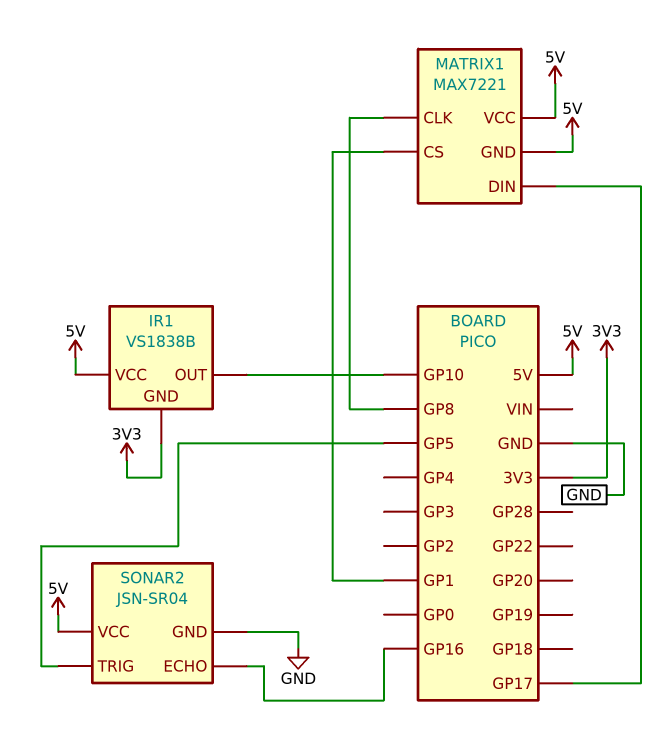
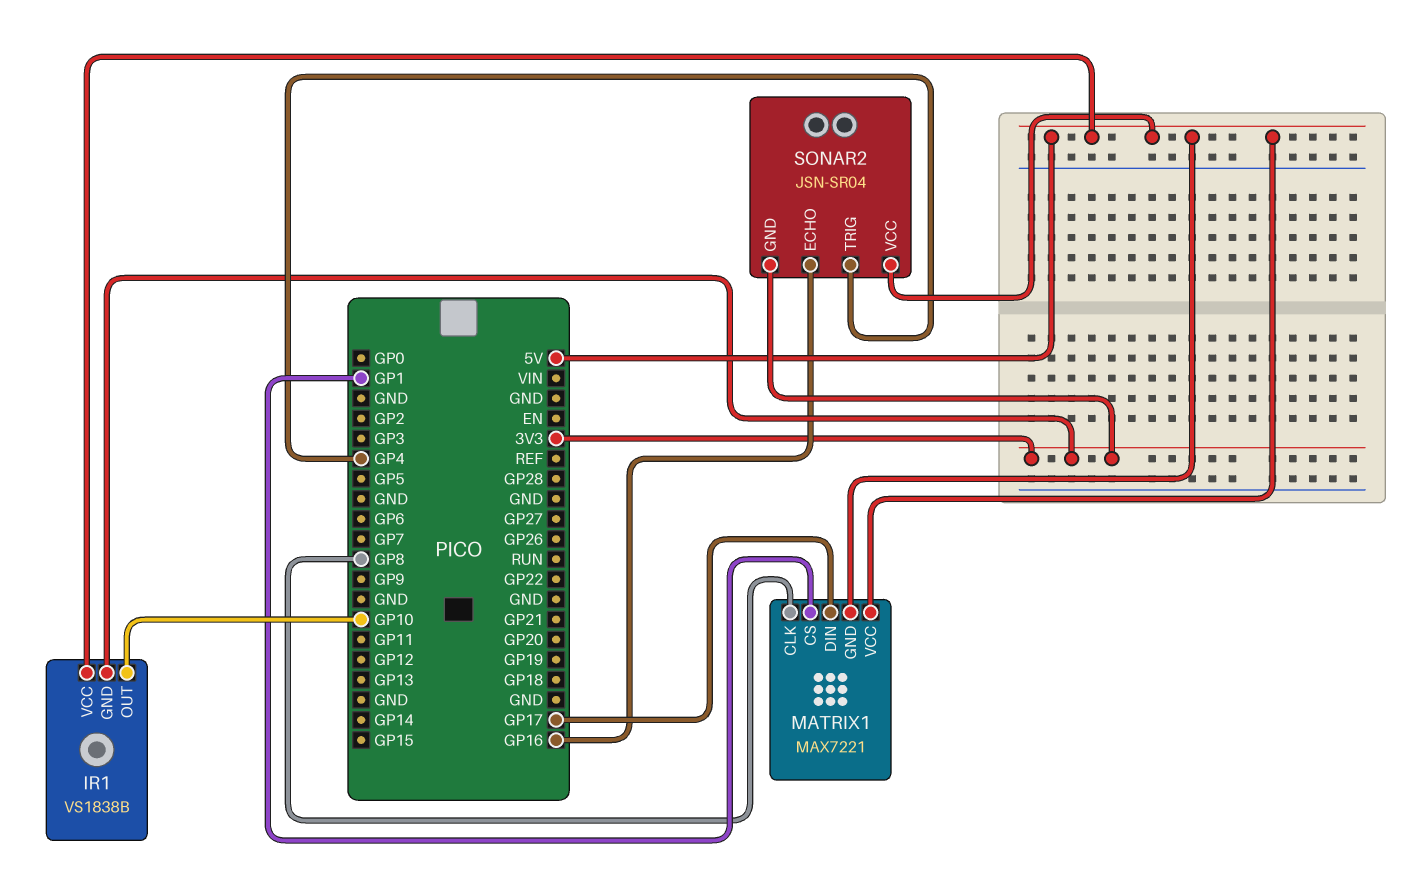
SONAR2 pin GND: GND -> 3V3
SONAR2 pin TRIG: GP5 -> GP4

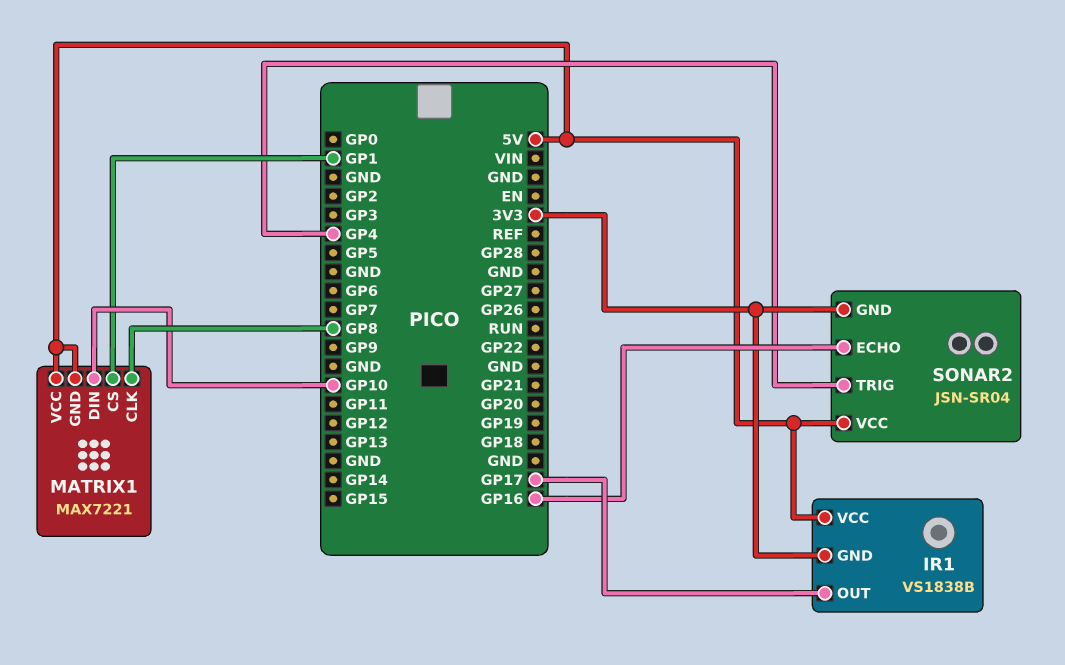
IR1 pin OUT: GP10 -> GP17
MATRIX1 pin DIN: GP17 -> GP10

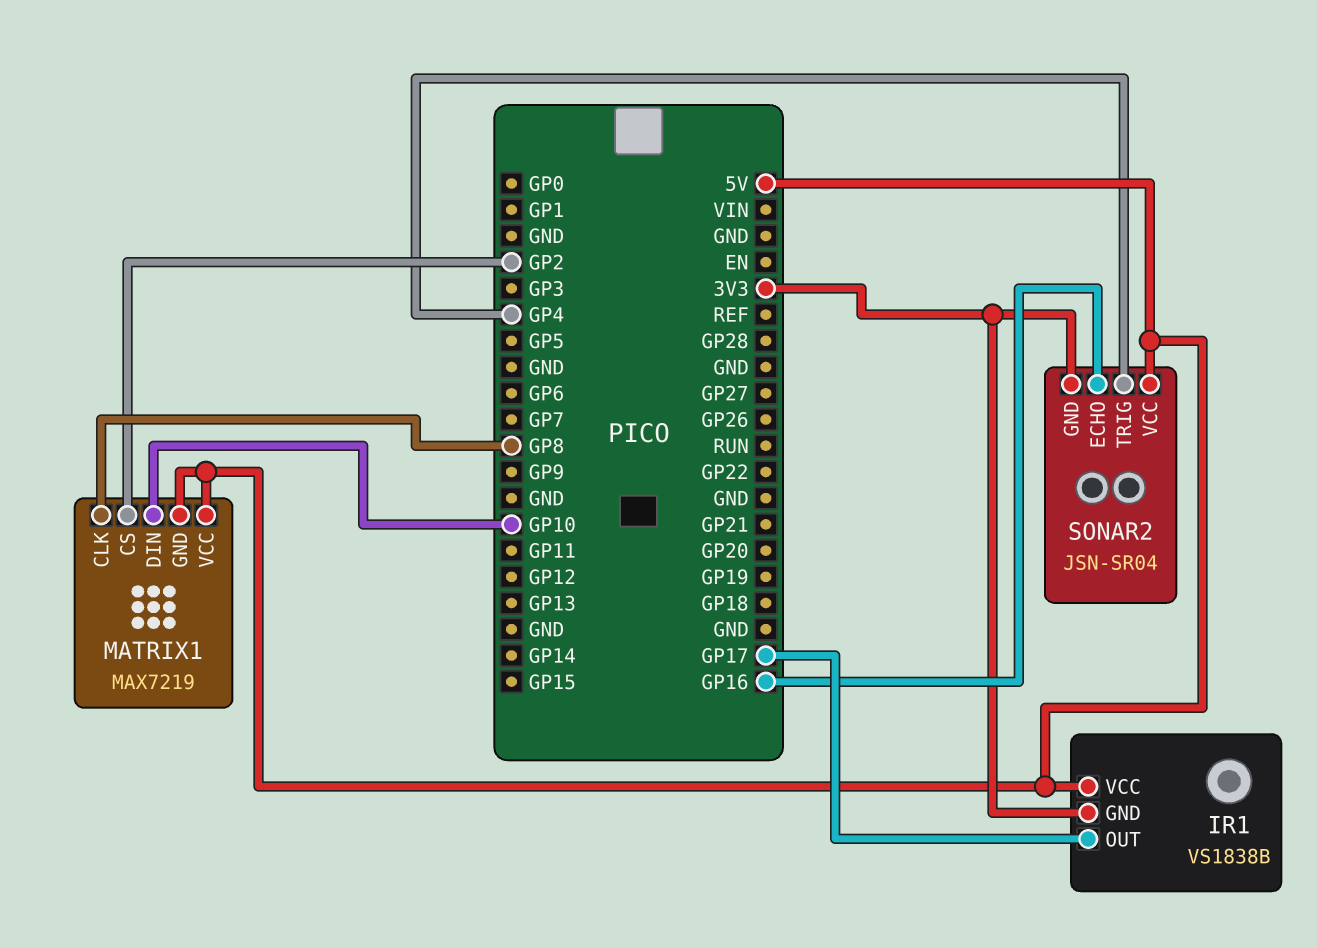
MATRIX1: MAX7221 -> MAX7219
MATRIX1 pin CS: GP1 -> GP2

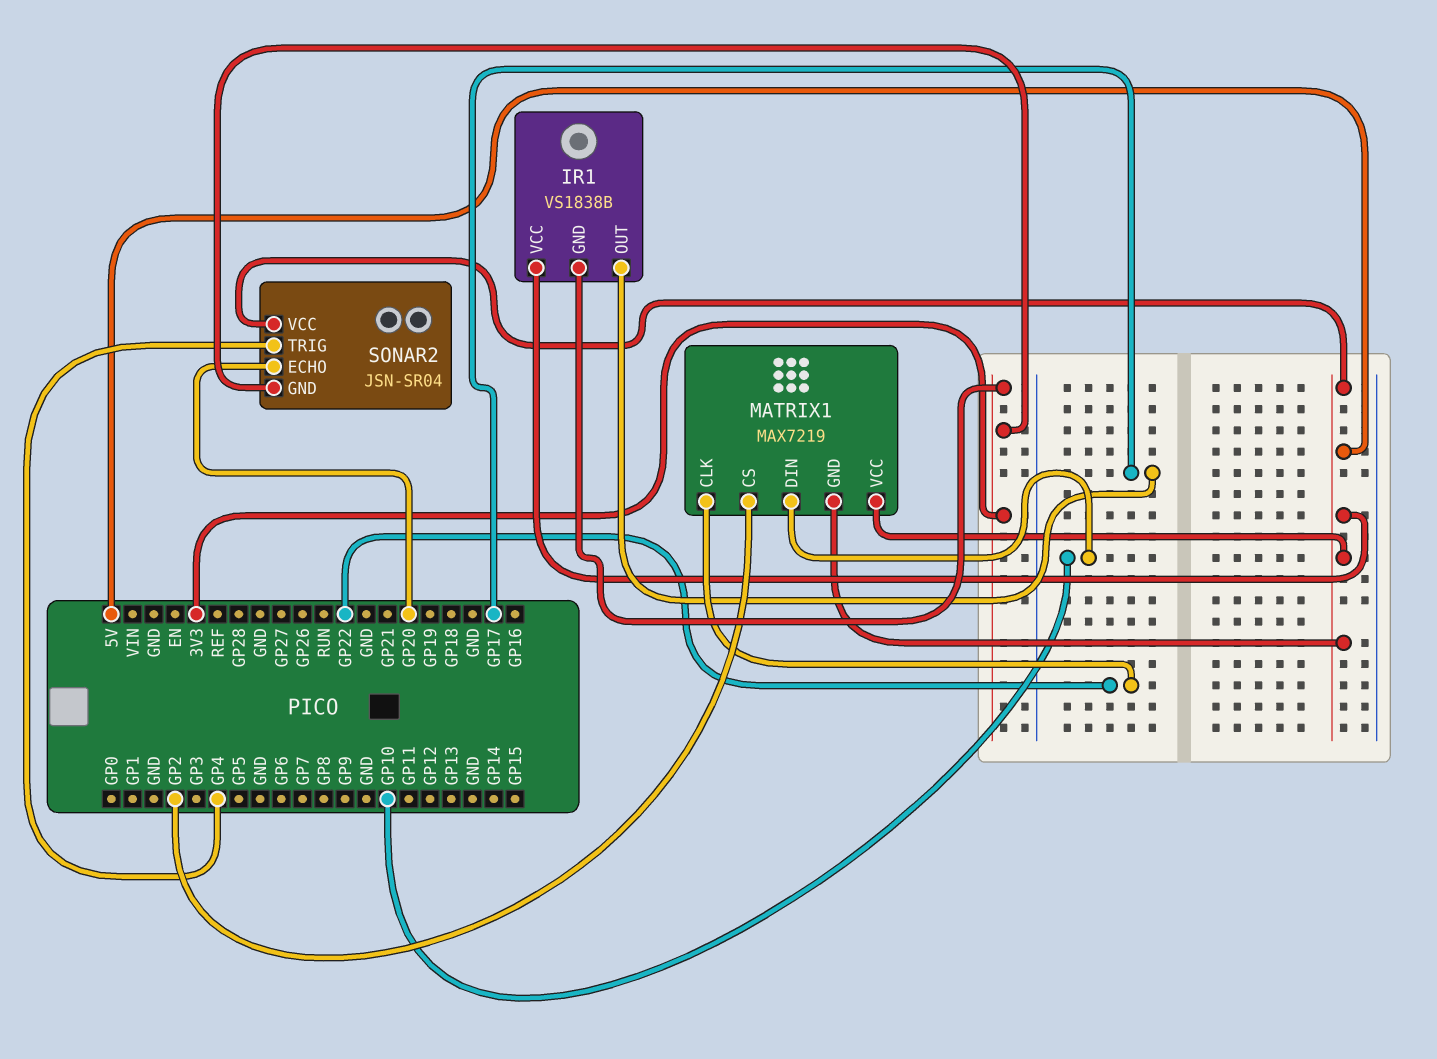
MATRIX1 pin CLK: GP8 -> GP22
SONAR2 pin ECHO: GP16 -> GP20

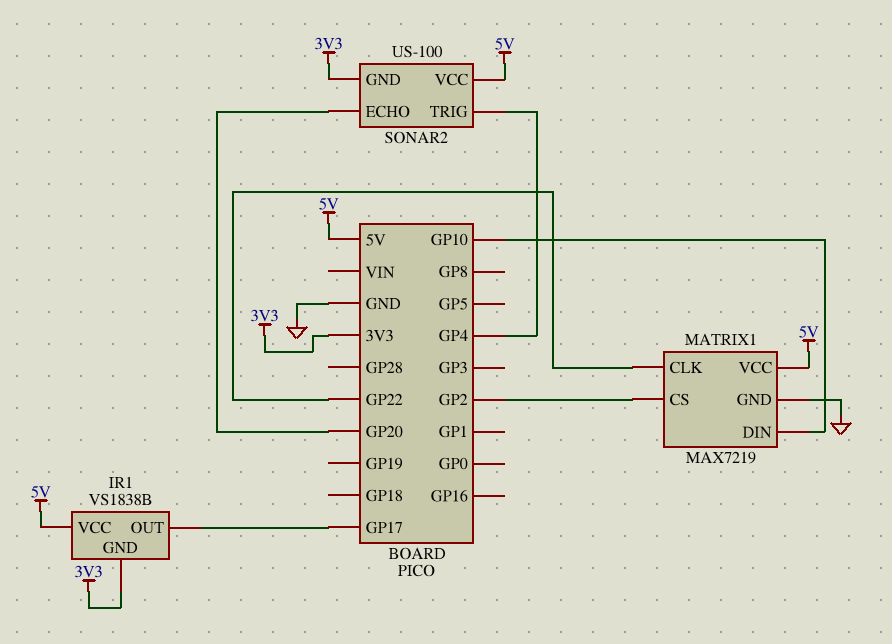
MATRIX1 pin GND: 5V -> GND
SONAR2: JSN-SR04 -> US-100

